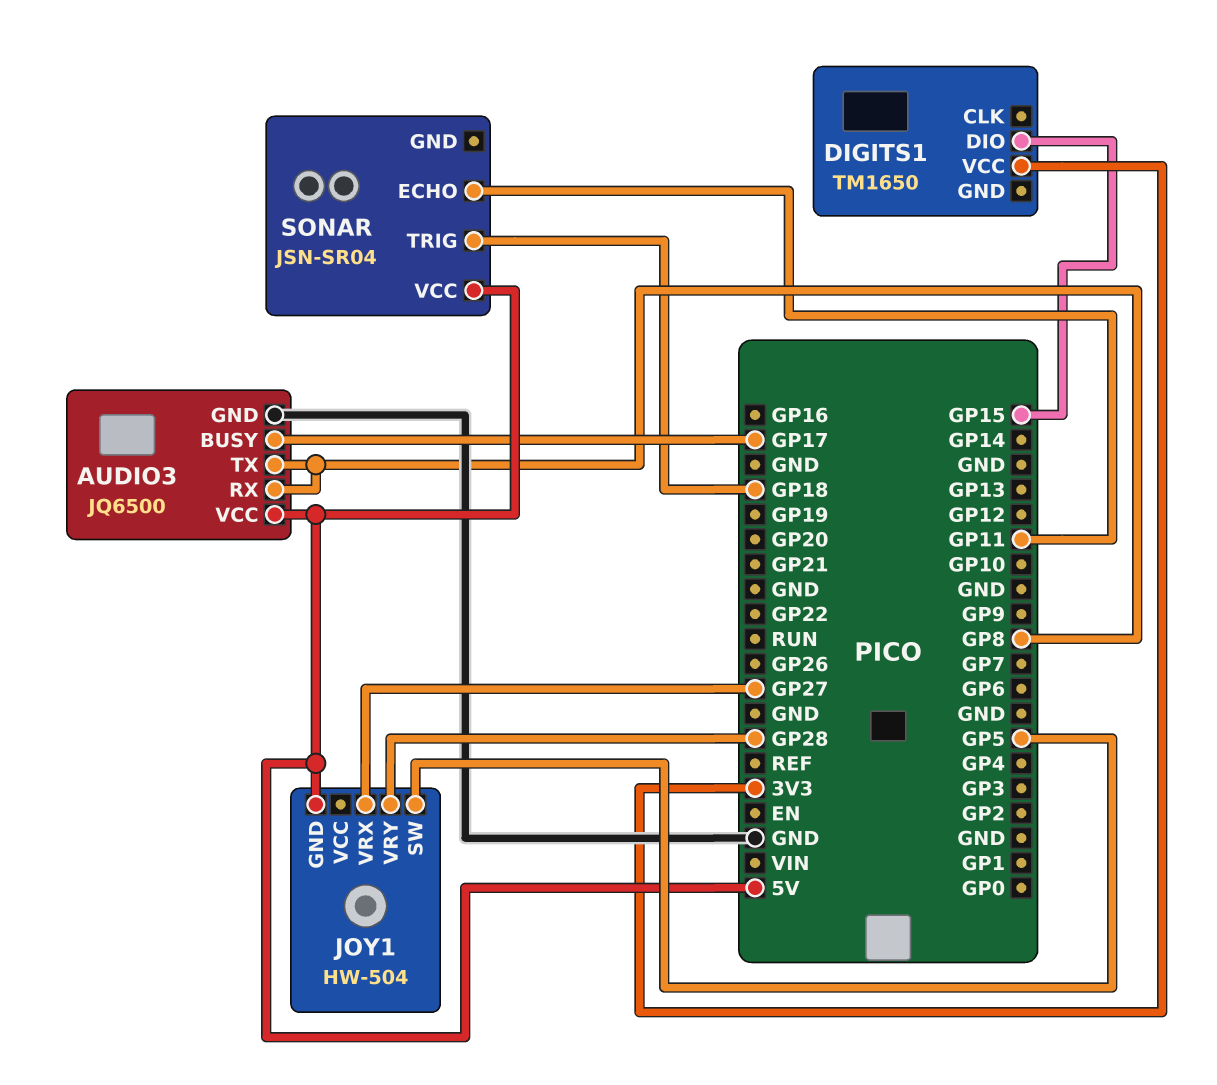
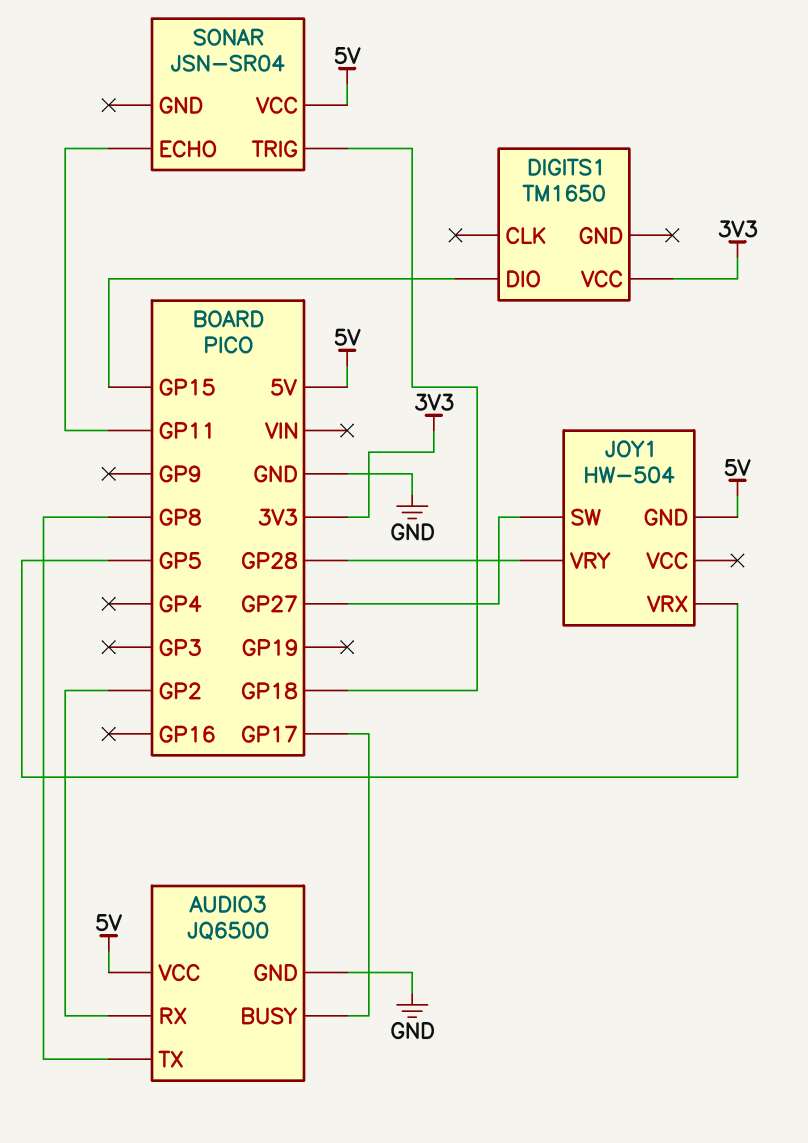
AUDIO3 pin RX: GP8 -> GP2
JOY1 pin SW: GP5 -> GP27
JOY1 pin VRX: GP27 -> GP5

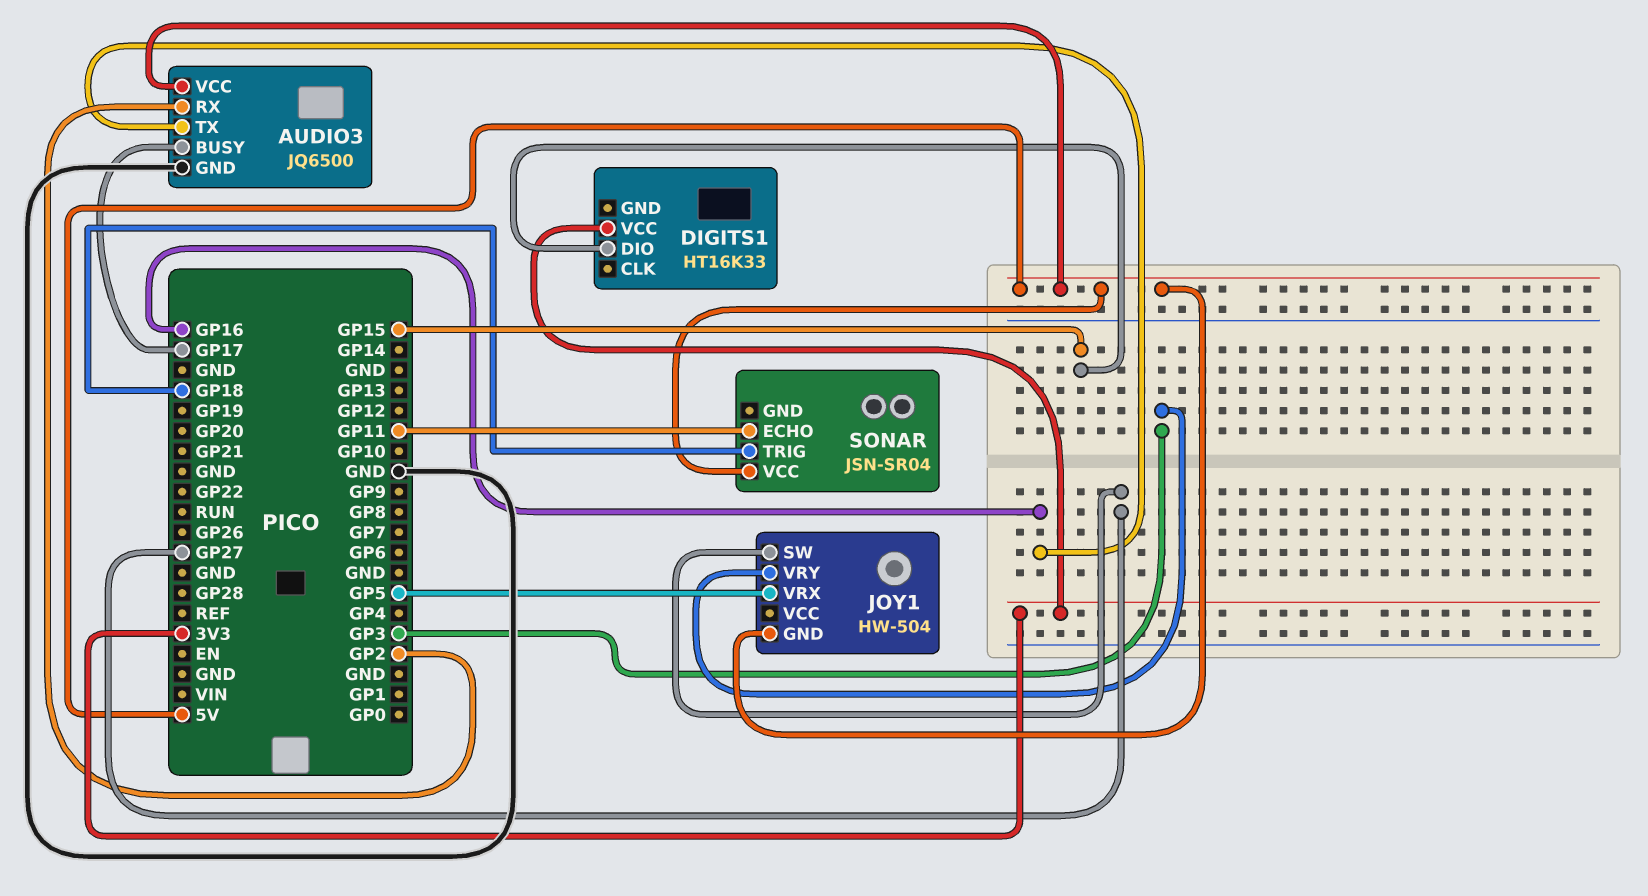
AUDIO3 pin TX: GP8 -> GP16
DIGITS1: TM1650 -> HT16K33
JOY1 pin VRY: GP28 -> GP3

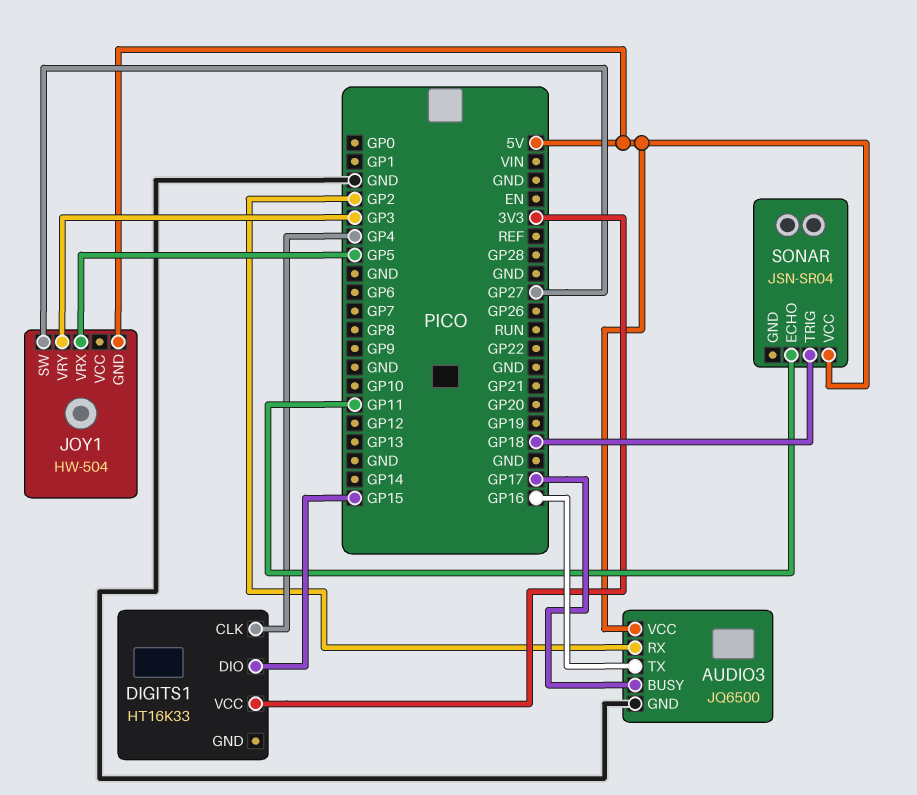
DIGITS1 pin CLK: none -> GP4

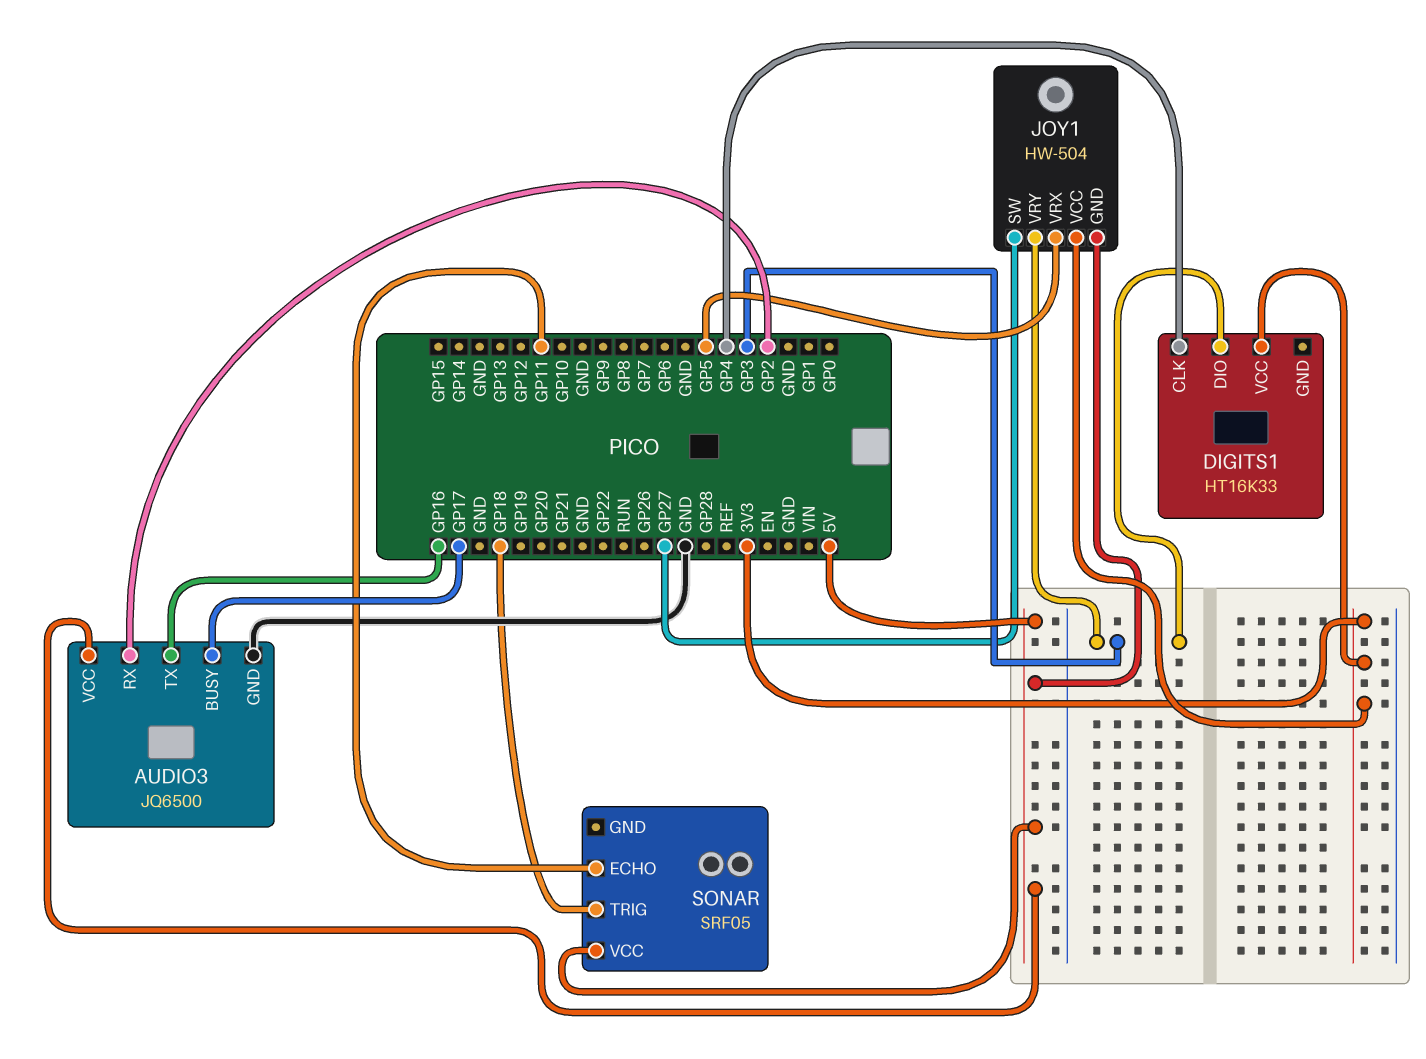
DIGITS1 pin DIO: GP15 -> GP3
JOY1 pin VCC: none -> 3V3
SONAR: JSN-SR04 -> SRF05

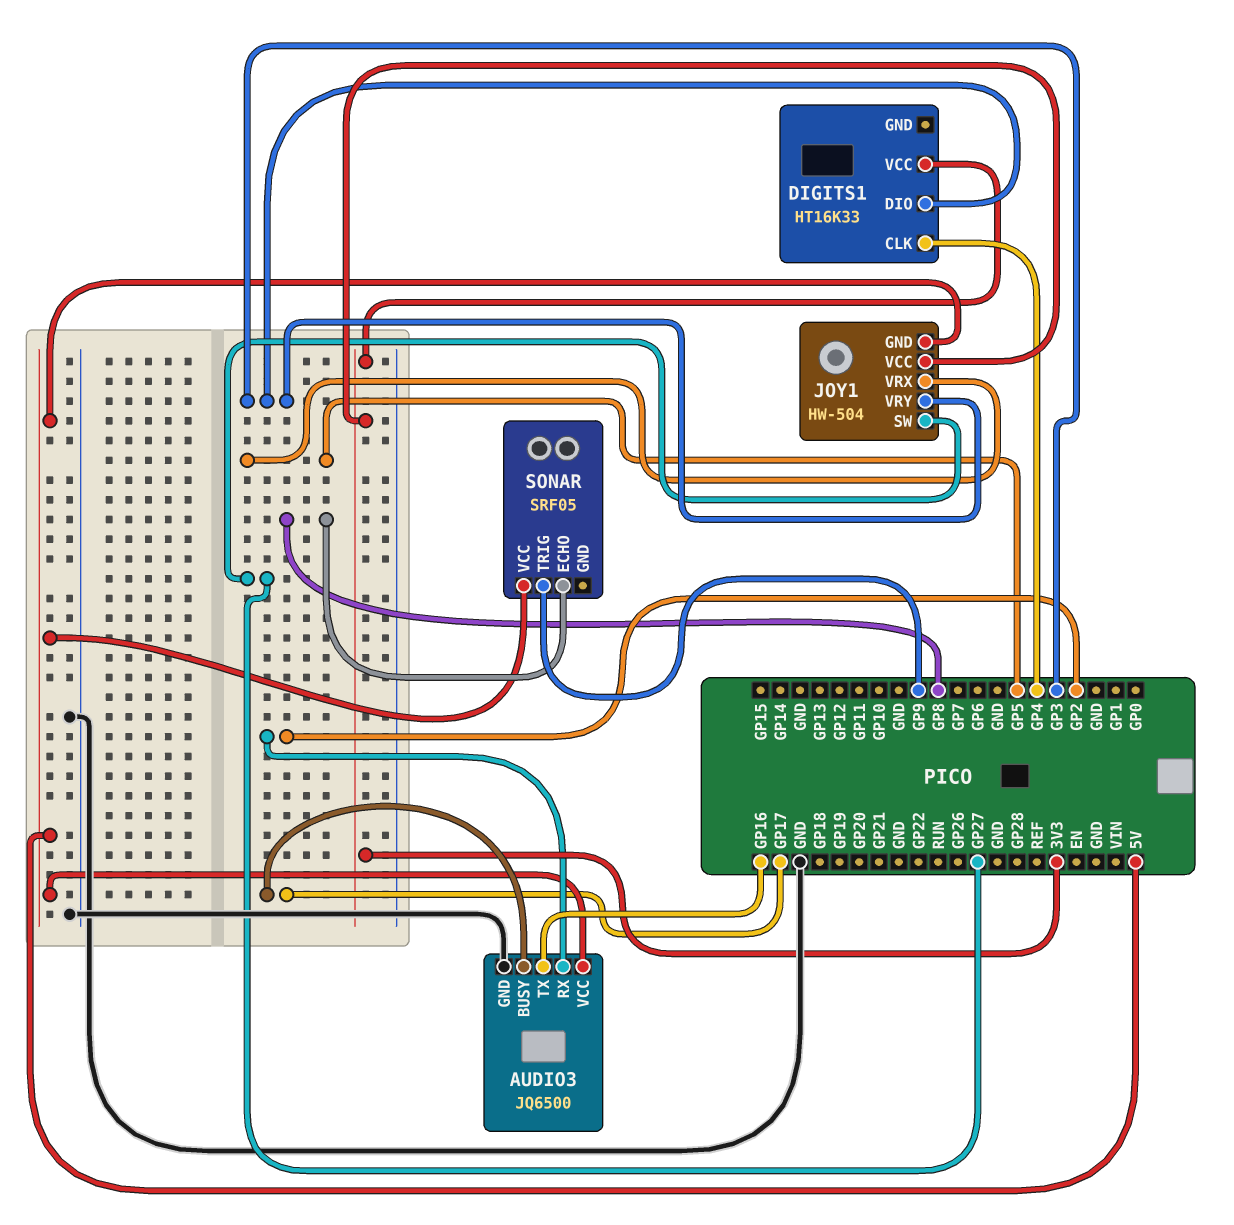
SONAR pin ECHO: GP11 -> GP8
SONAR pin TRIG: GP18 -> GP9

